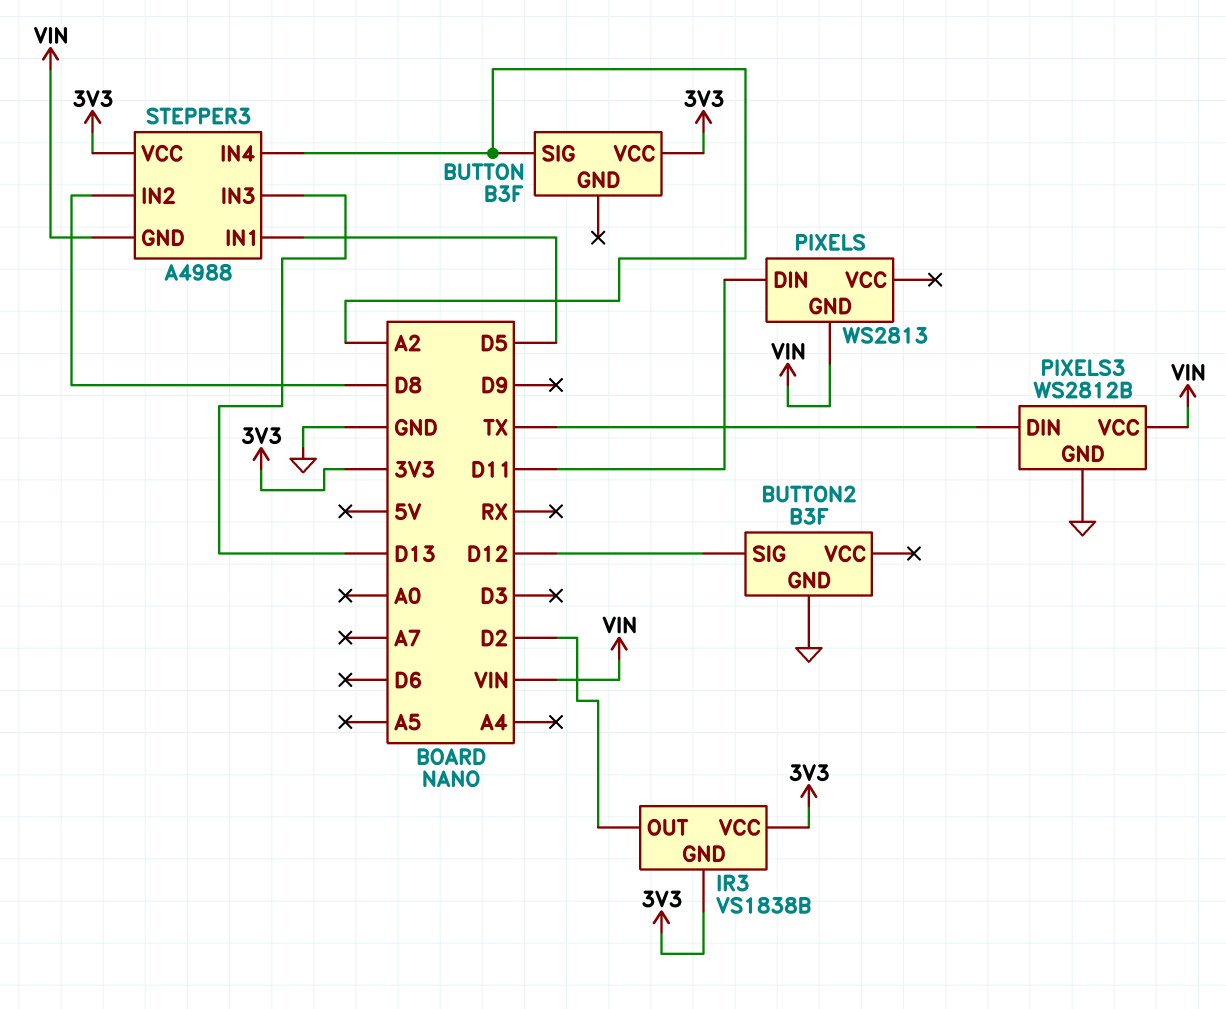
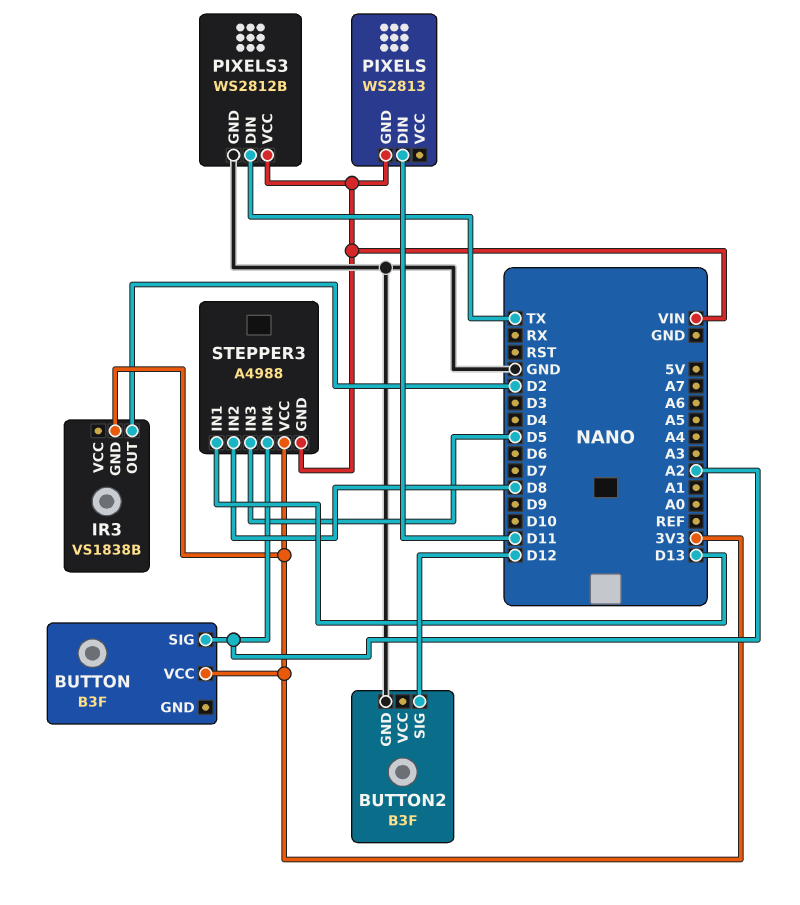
IR3 pin VCC: 3V3 -> none
STEPPER3 pin IN1: D5 -> D13
STEPPER3 pin IN3: D13 -> D5

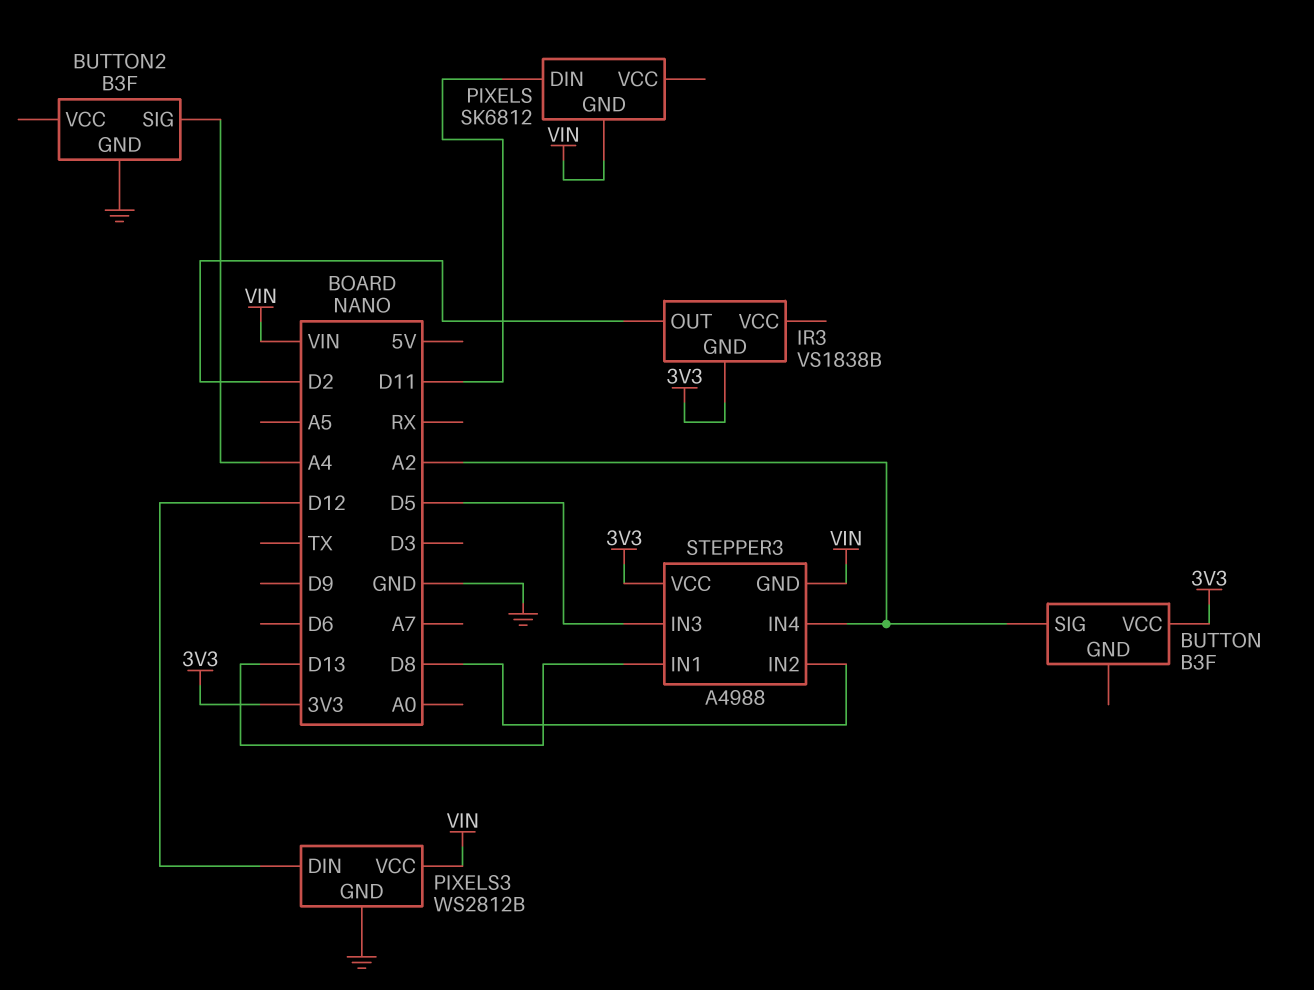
BUTTON2 pin SIG: D12 -> A4
PIXELS: WS2813 -> SK6812
PIXELS3 pin DIN: TX -> D12

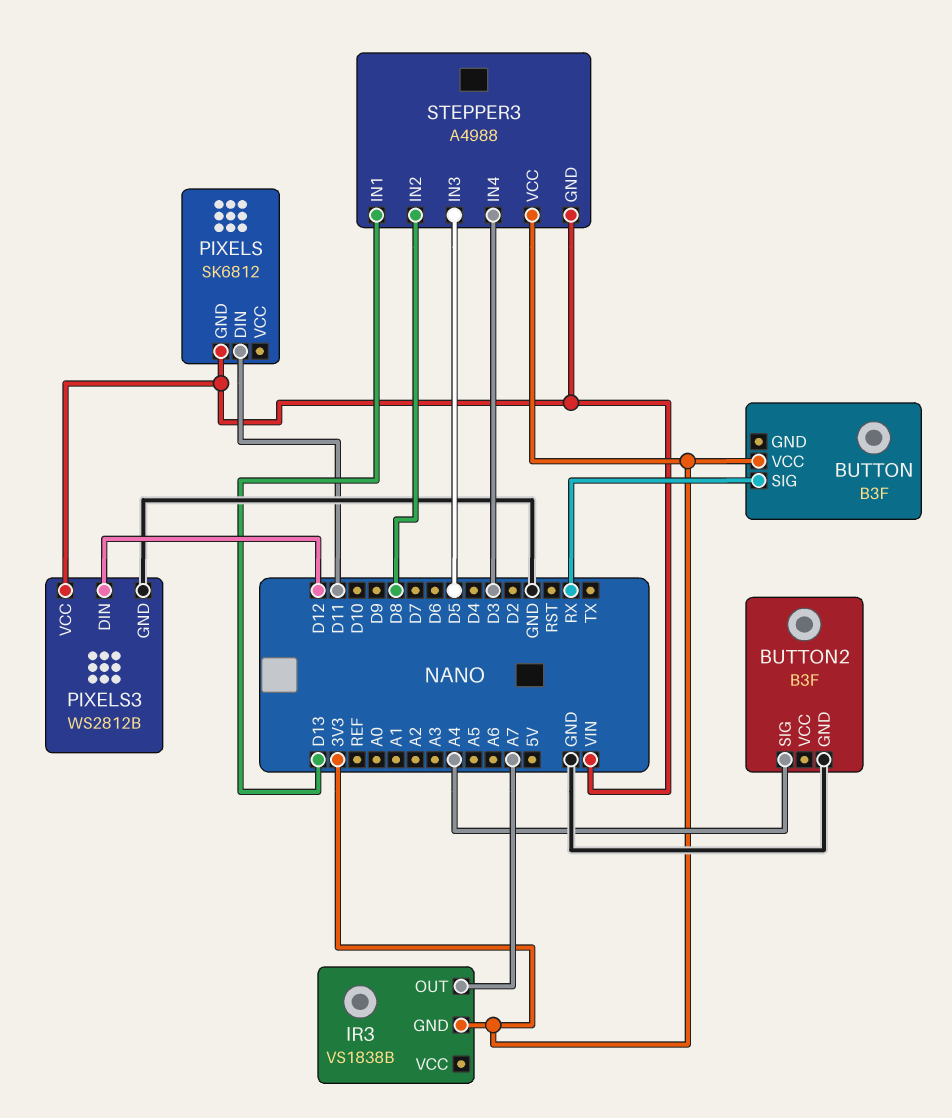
BUTTON pin SIG: A2 -> RX
IR3 pin OUT: D2 -> A7
STEPPER3 pin IN4: A2 -> D3

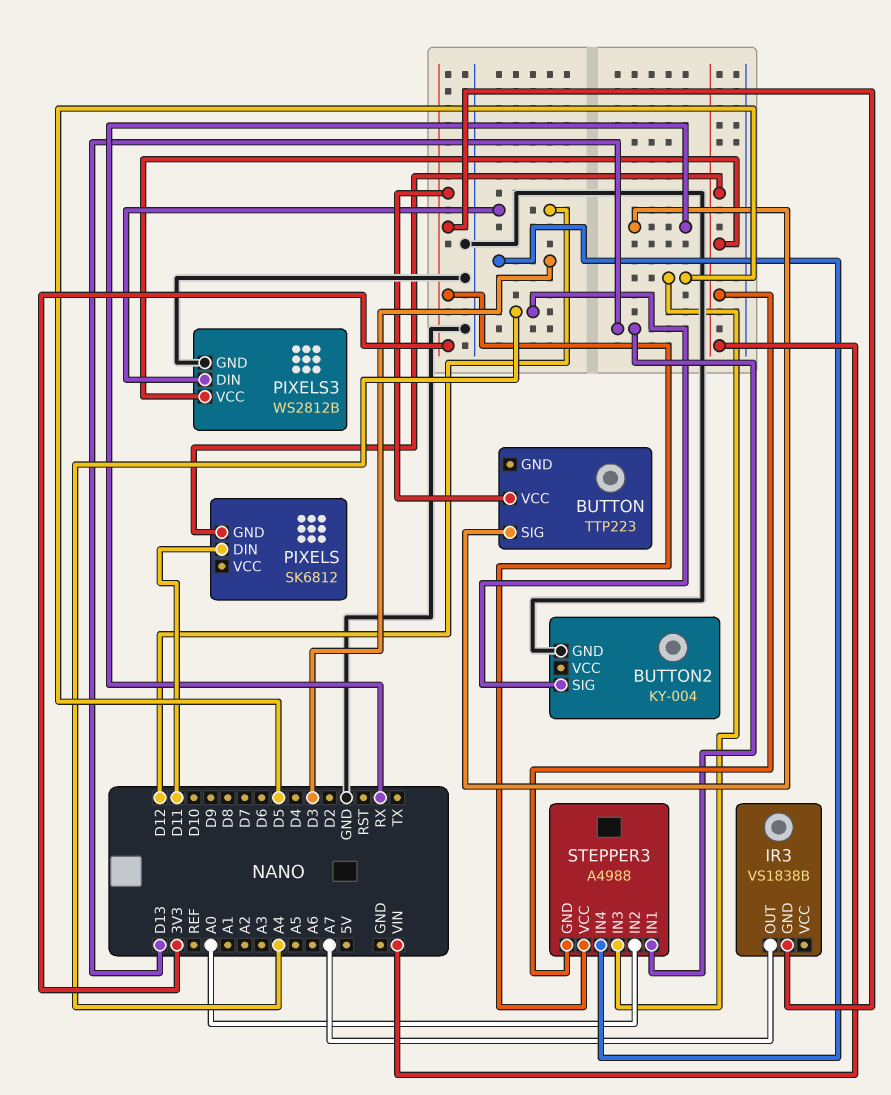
BUTTON: B3F -> TTP223
BUTTON2: B3F -> KY-004
STEPPER3 pin IN2: D8 -> A0

